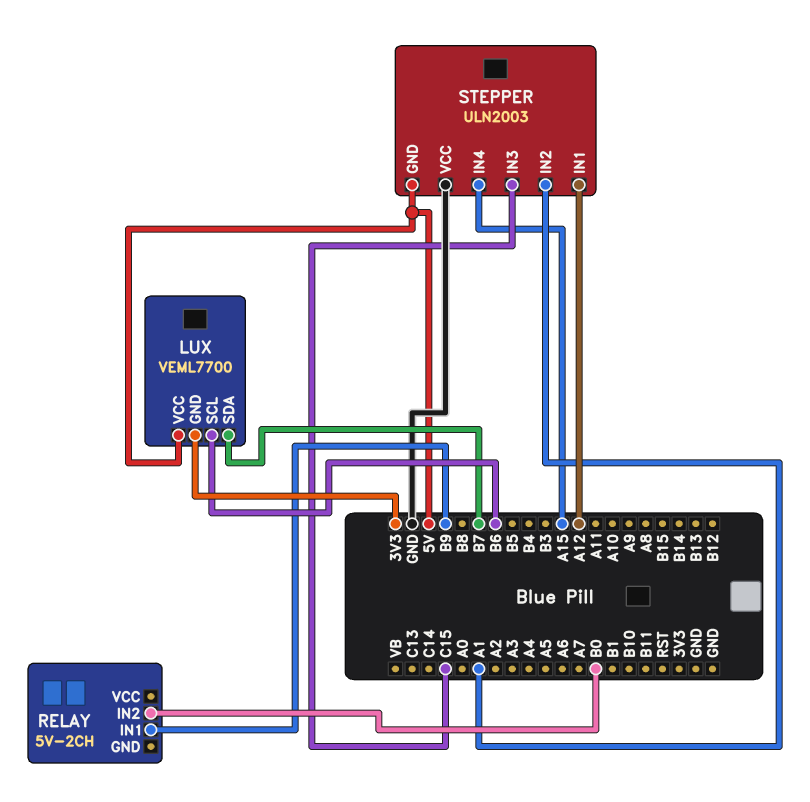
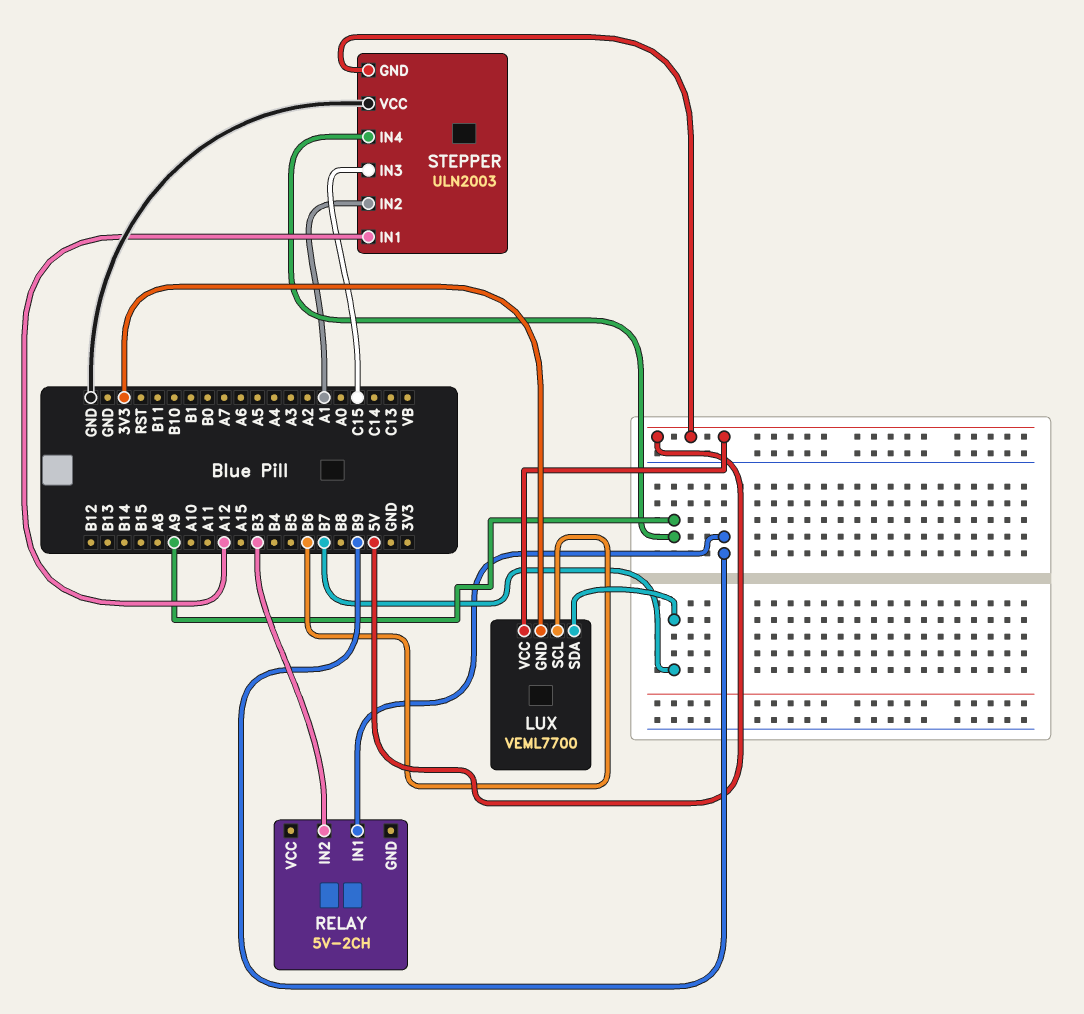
RELAY pin IN2: B0 -> B3
STEPPER pin IN4: A15 -> A9

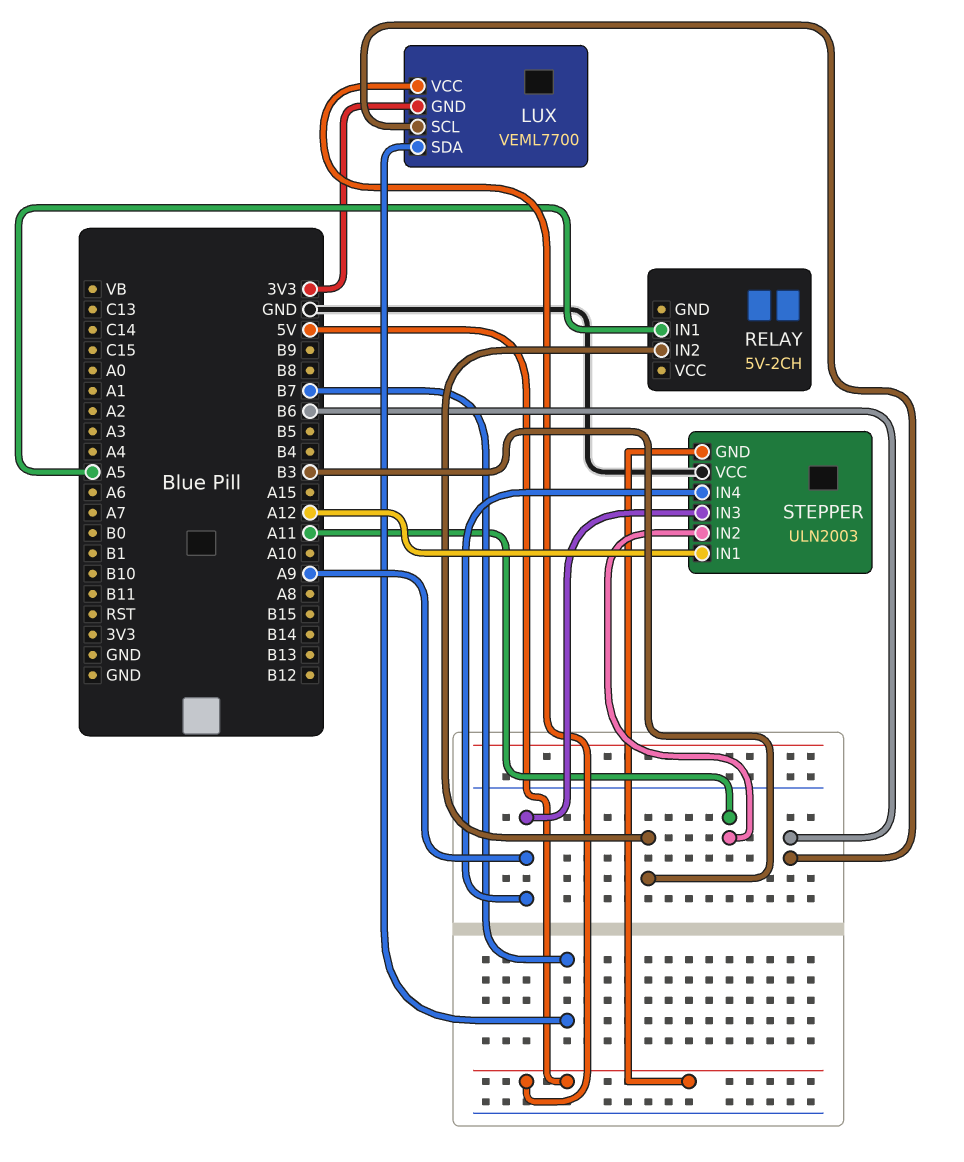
RELAY pin IN1: B9 -> A5
STEPPER pin IN2: A1 -> A11
STEPPER pin IN3: C15 -> A9

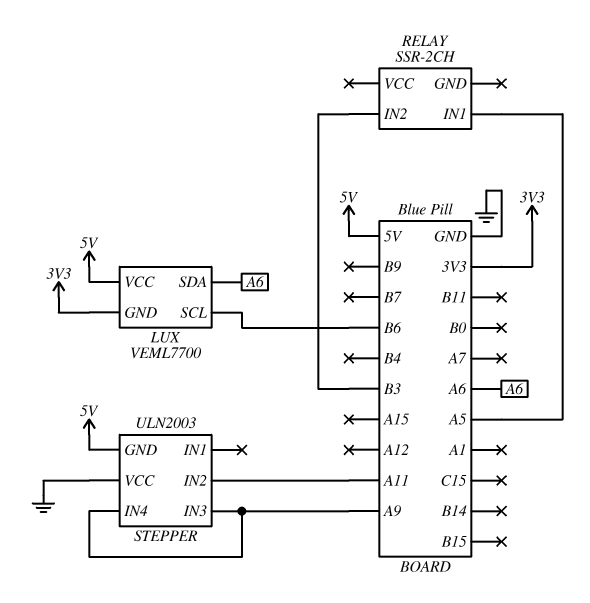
LUX pin SDA: B7 -> A6
RELAY: 5V-2CH -> SSR-2CH
STEPPER pin IN1: A12 -> none

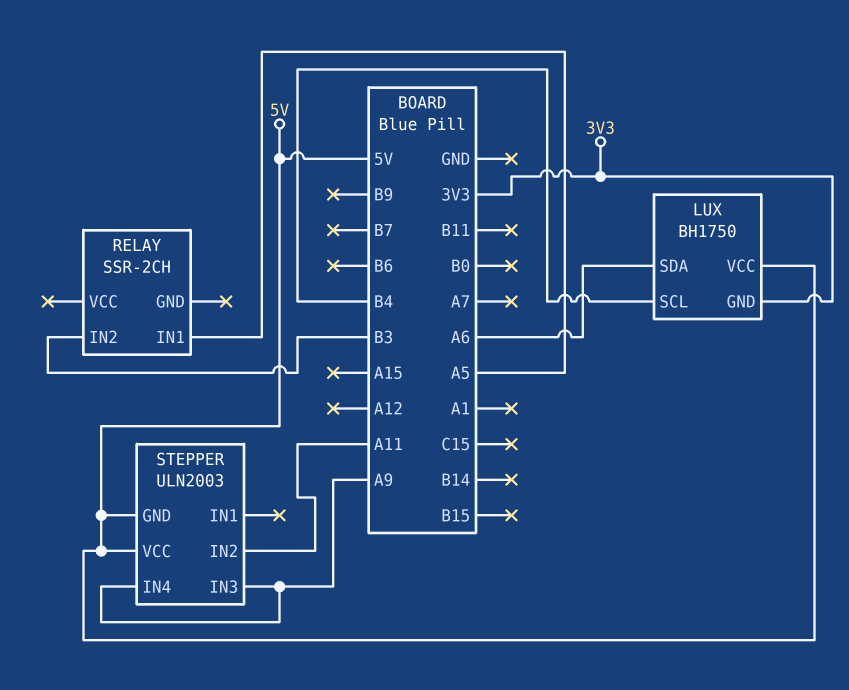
LUX: VEML7700 -> BH1750
LUX pin SCL: B6 -> B4
STEPPER pin VCC: GND -> 5V

